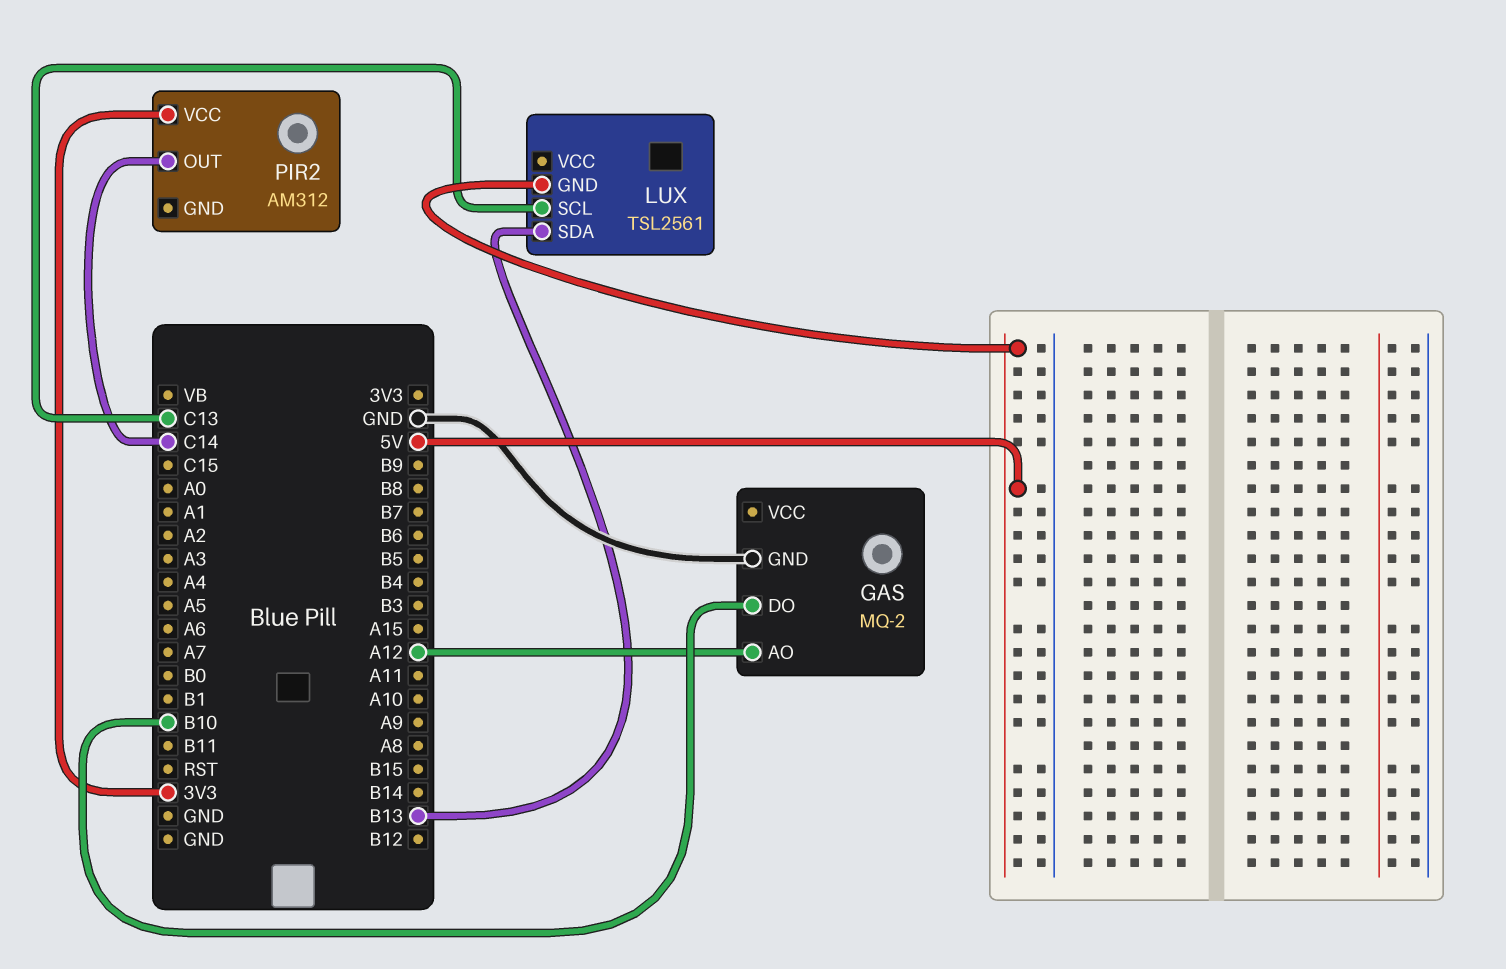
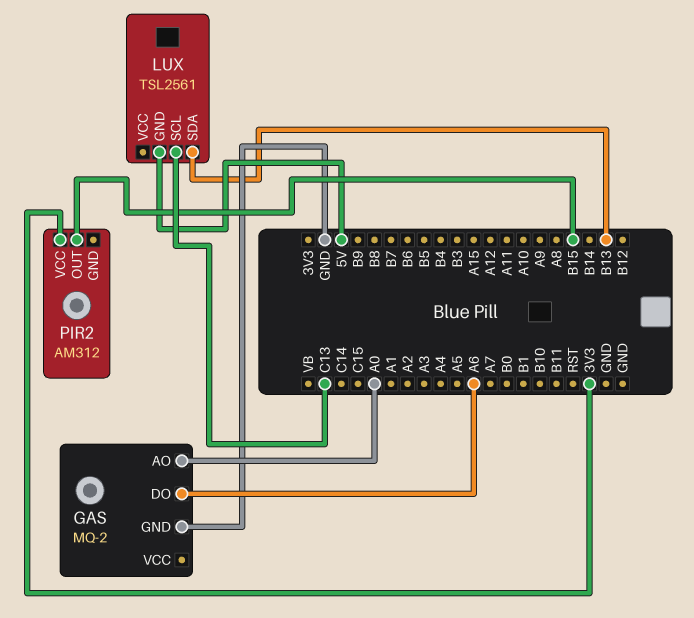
GAS pin AO: A12 -> A0
GAS pin DO: B10 -> A6
PIR2 pin OUT: C14 -> B15

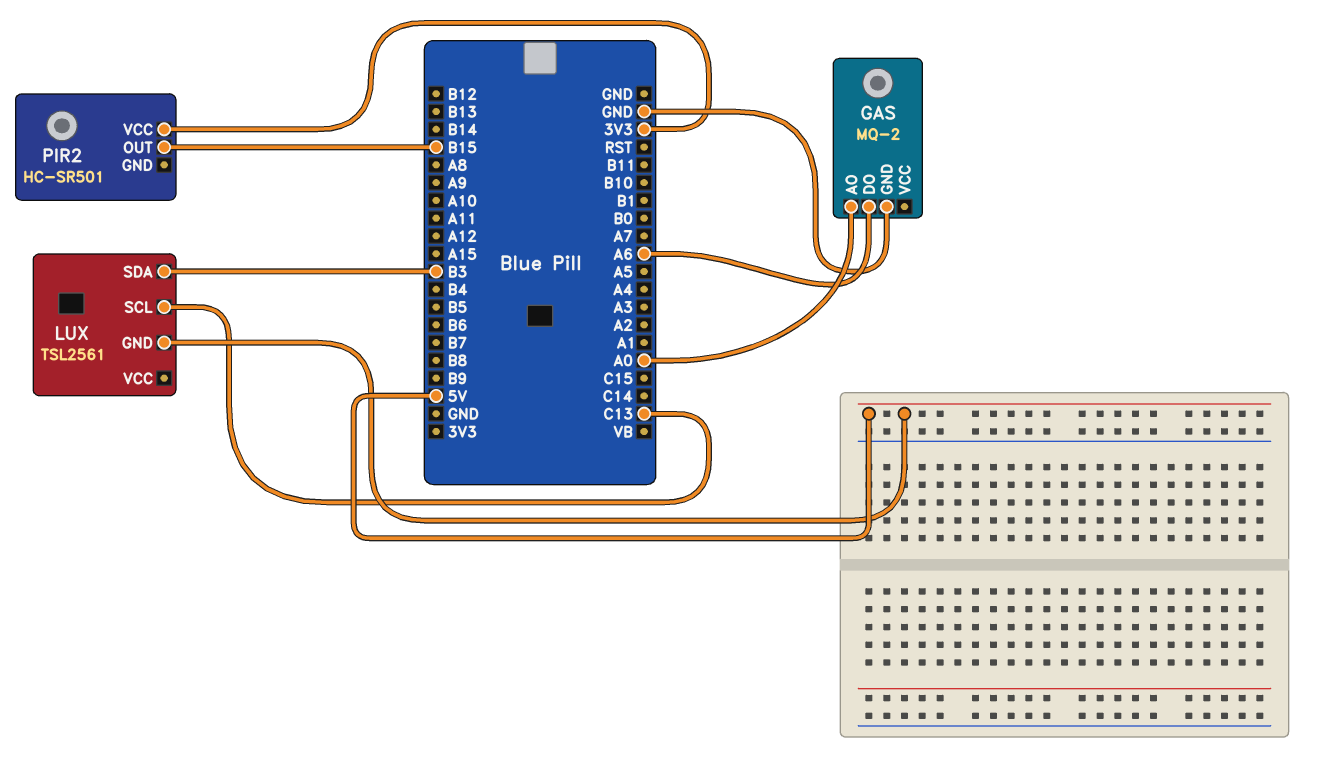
LUX pin SDA: B13 -> B3
PIR2: AM312 -> HC-SR501

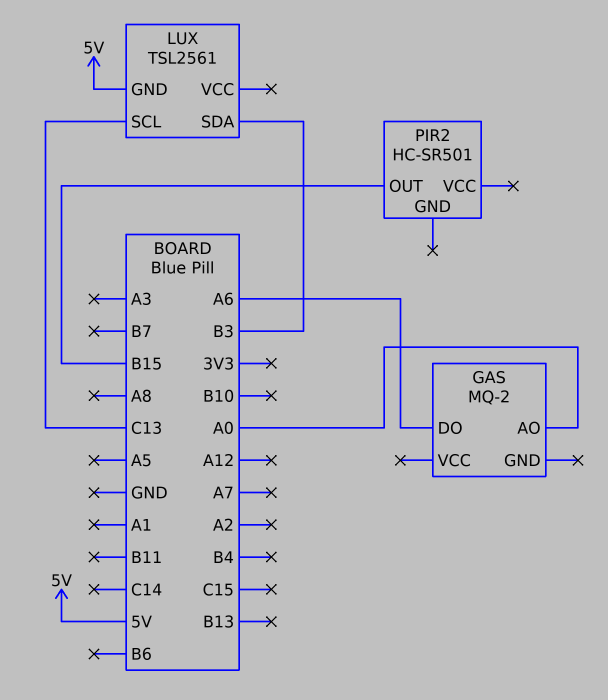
GAS pin GND: GND -> none
PIR2 pin VCC: 3V3 -> none

